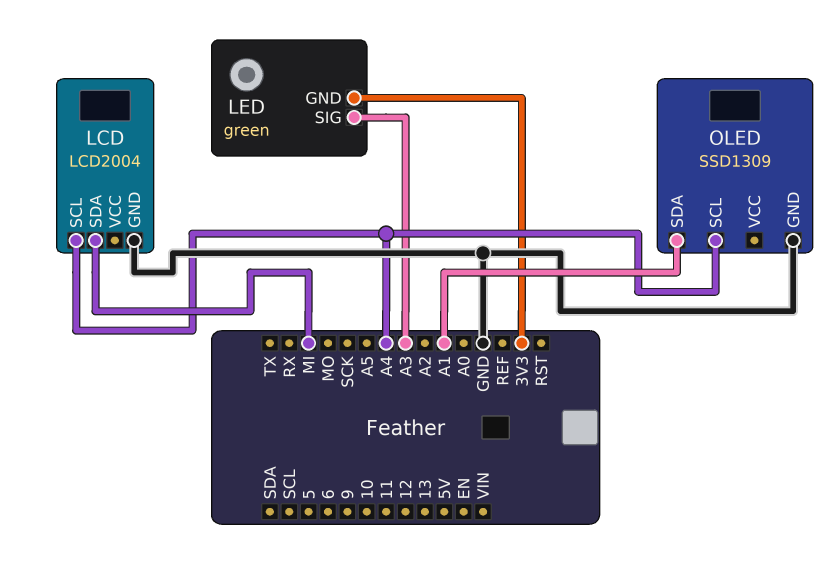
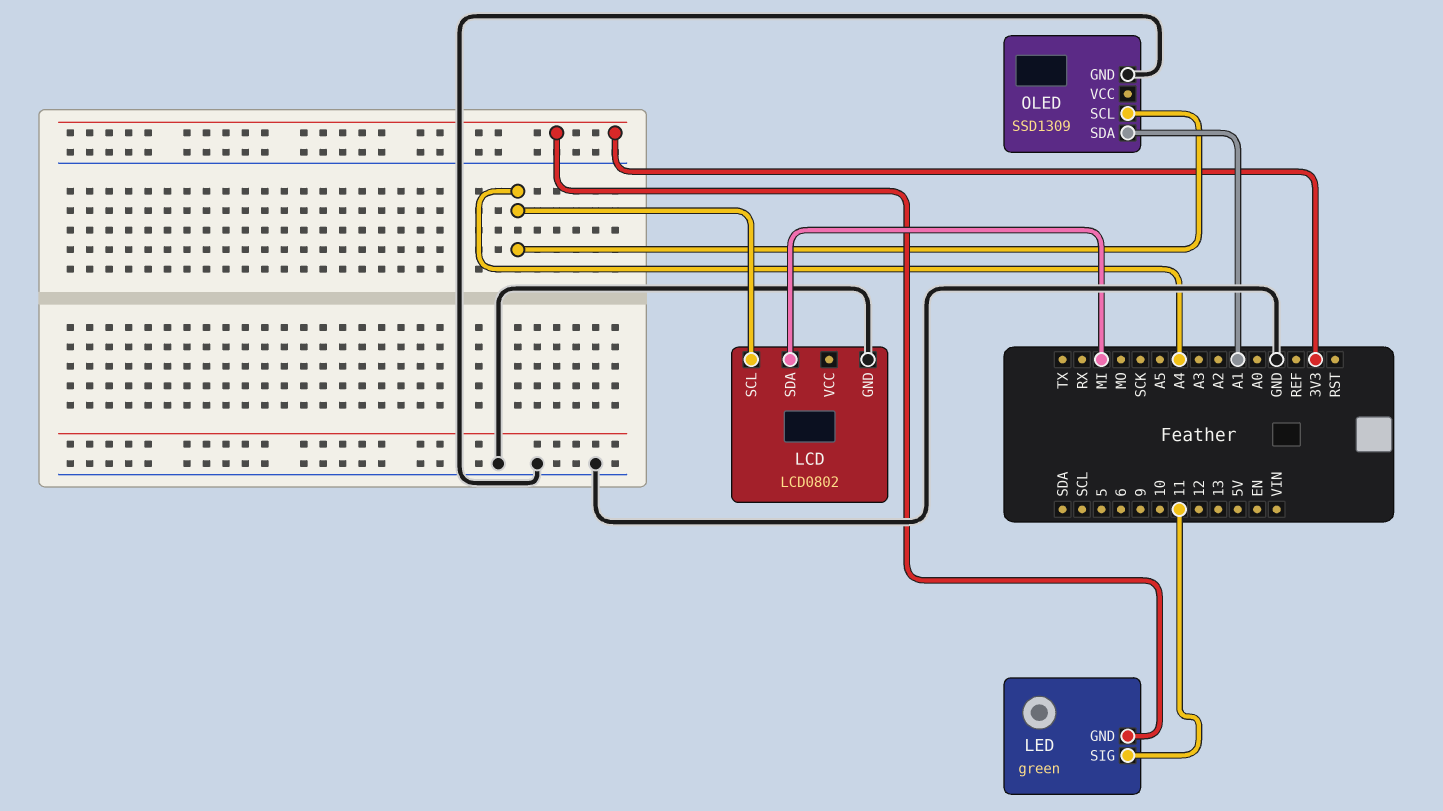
LCD: LCD2004 -> LCD0802
LED pin SIG: A3 -> 11

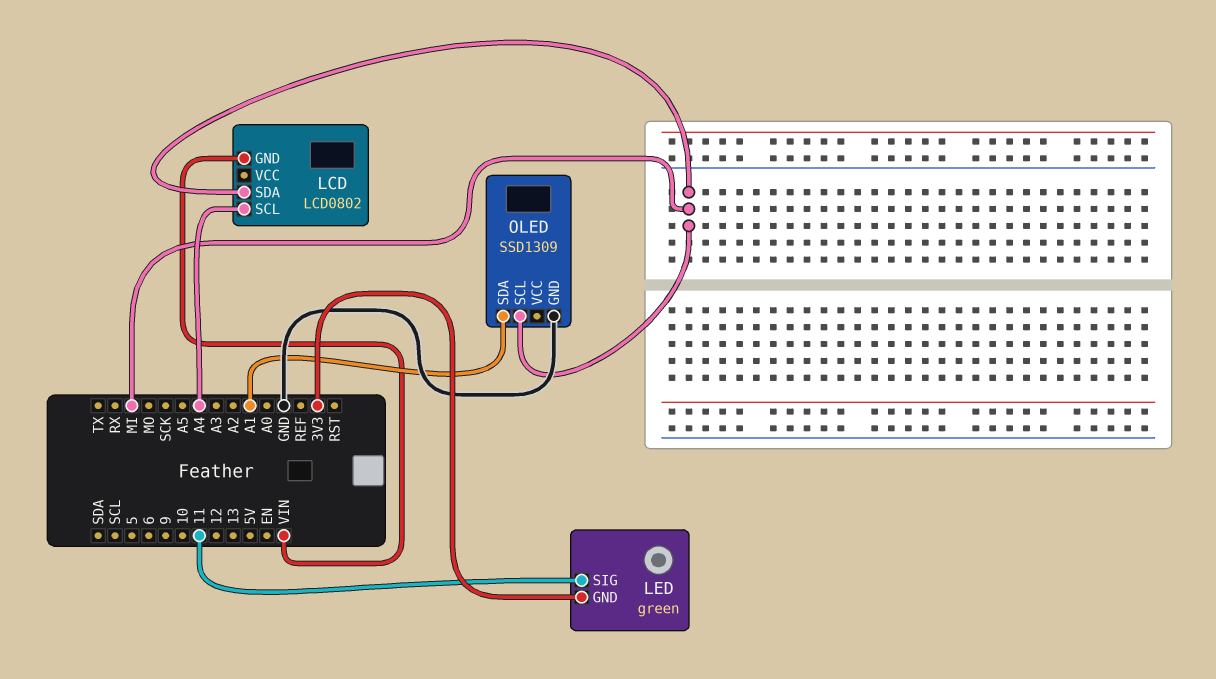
LCD pin GND: GND -> VIN
OLED pin SCL: A4 -> MI

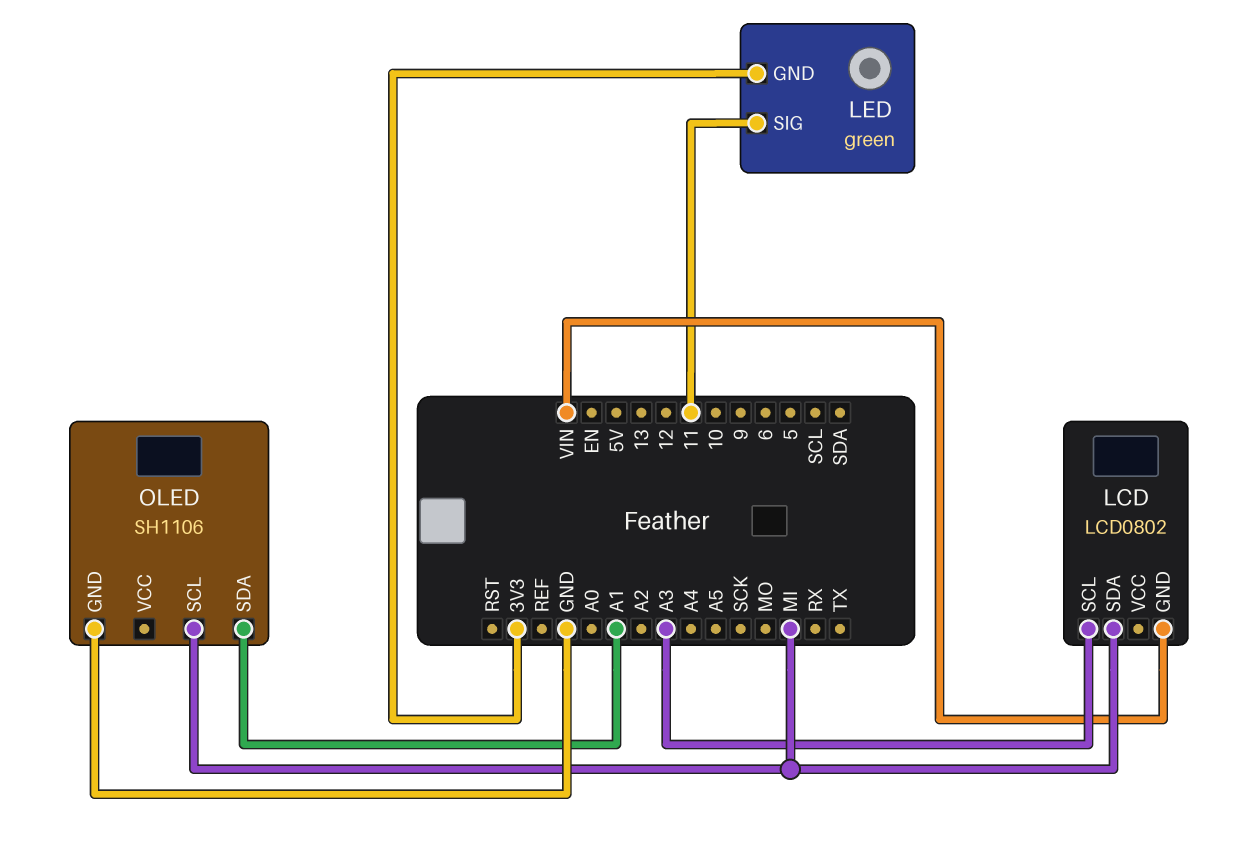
LCD pin SCL: A4 -> A3
OLED: SSD1309 -> SH1106

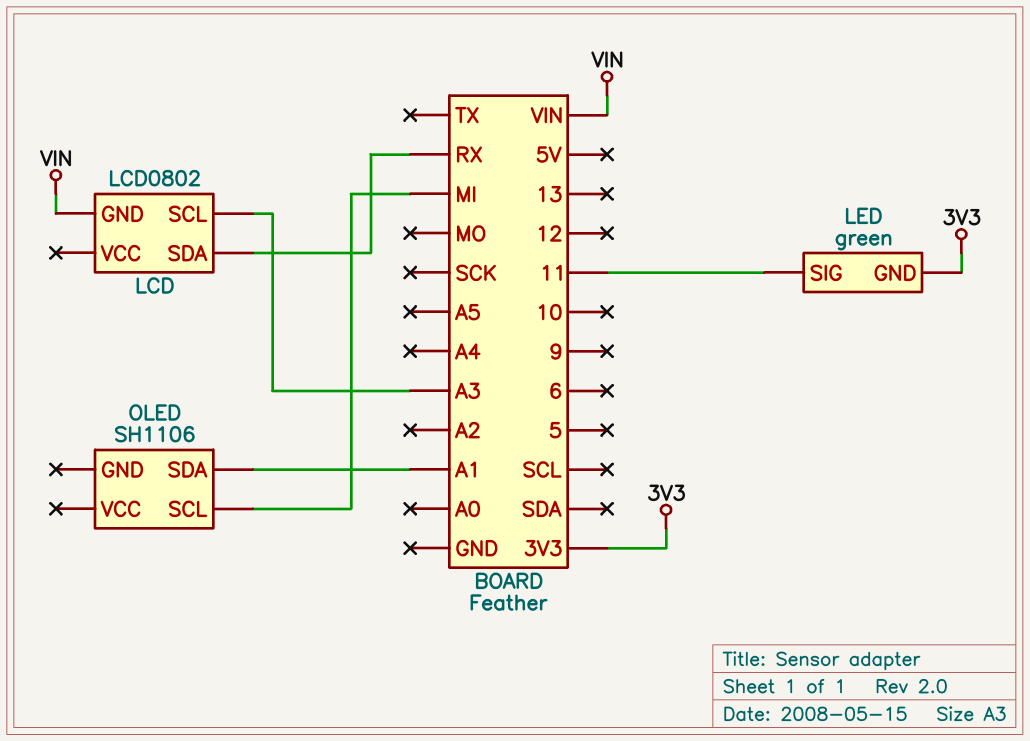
LCD pin SDA: MI -> RX
OLED pin GND: GND -> none

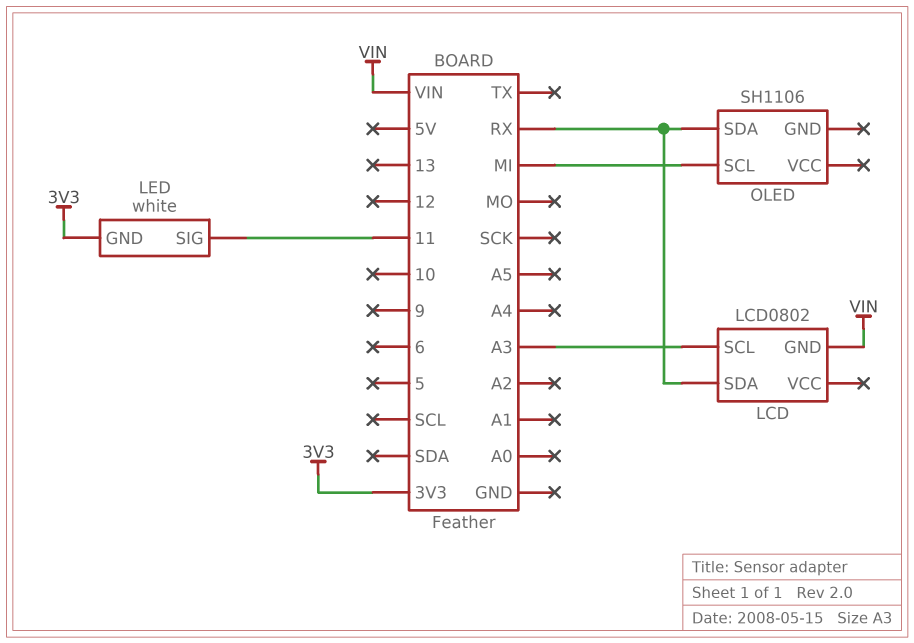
LED: green -> white
OLED pin SDA: A1 -> RX

